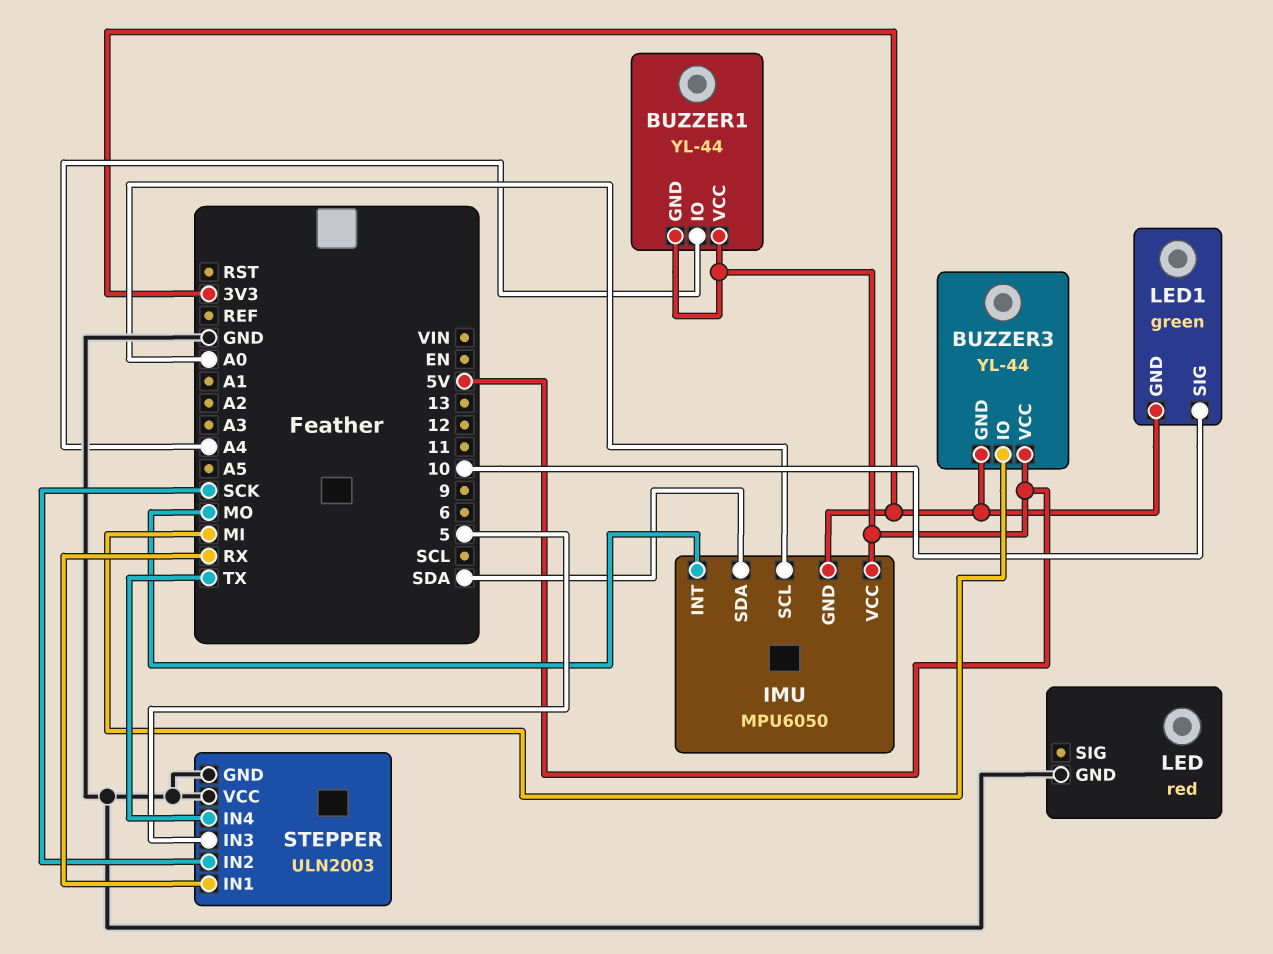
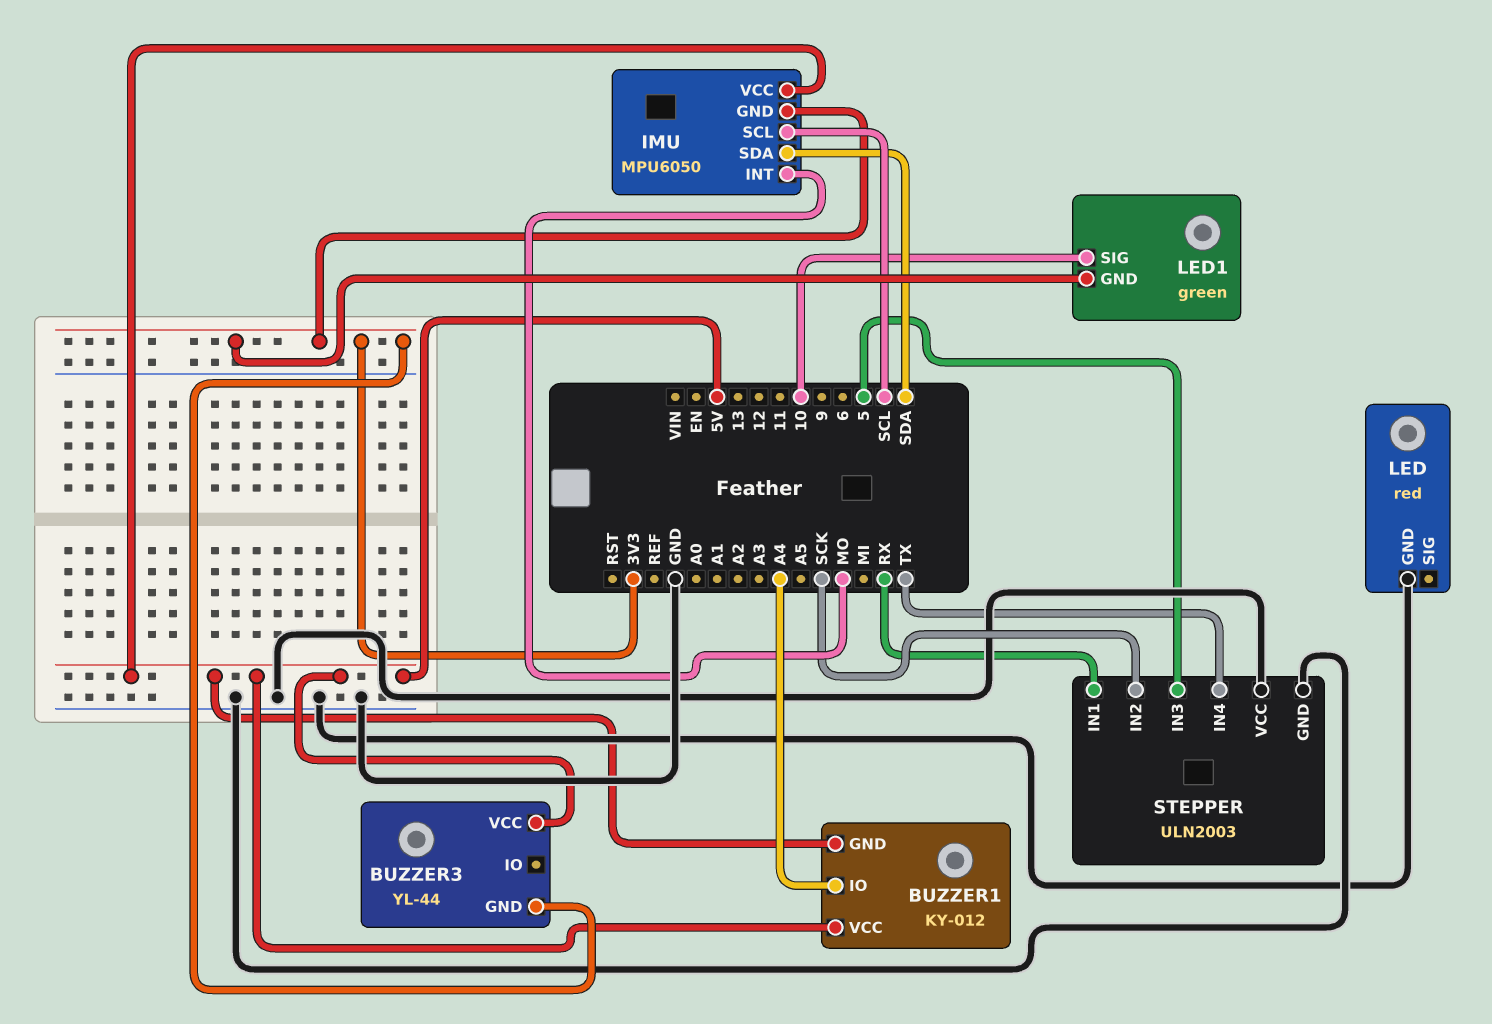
BUZZER1: YL-44 -> KY-012
BUZZER3 pin IO: MI -> none
IMU pin SCL: A0 -> SCL

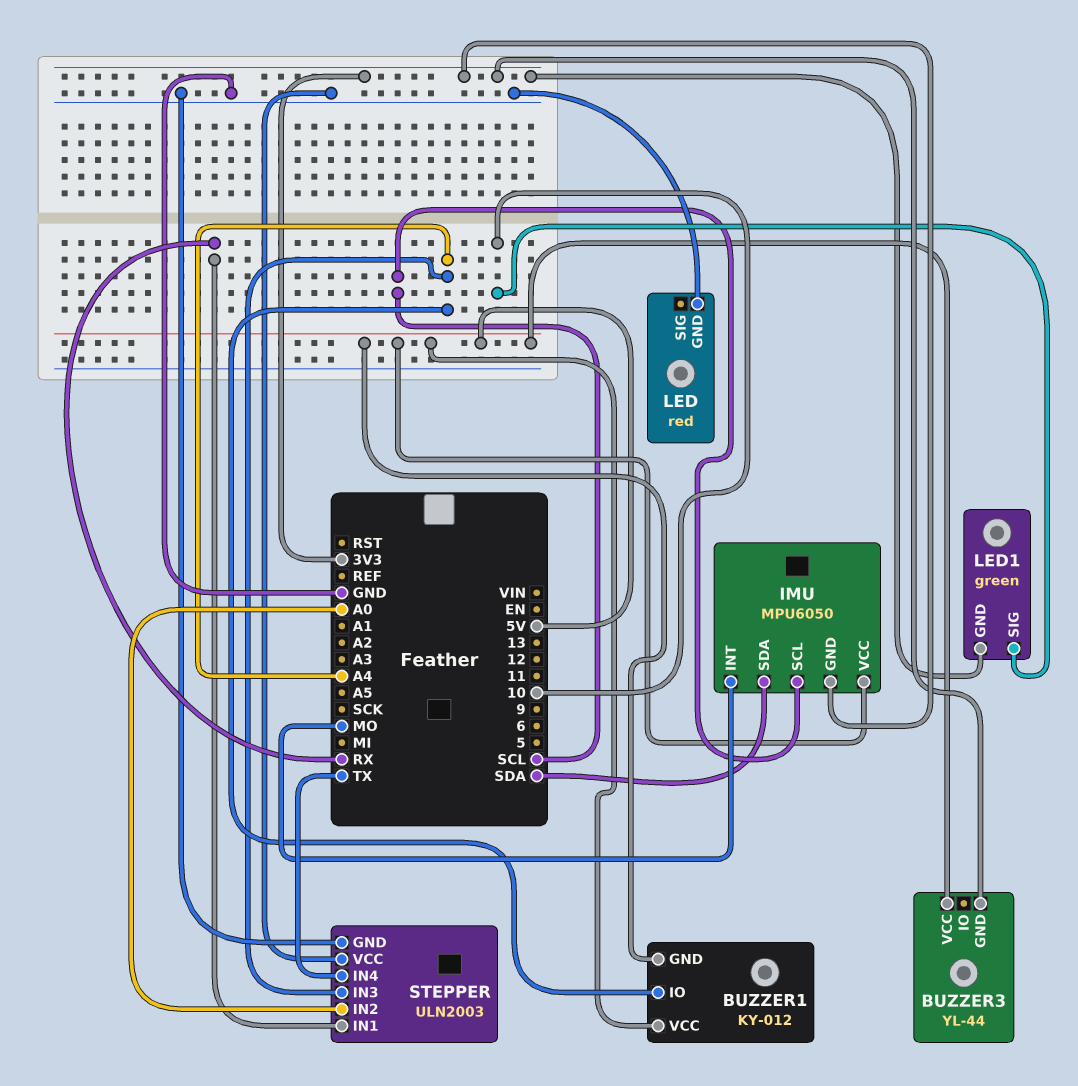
STEPPER pin IN2: SCK -> A0
STEPPER pin IN3: 5 -> A4

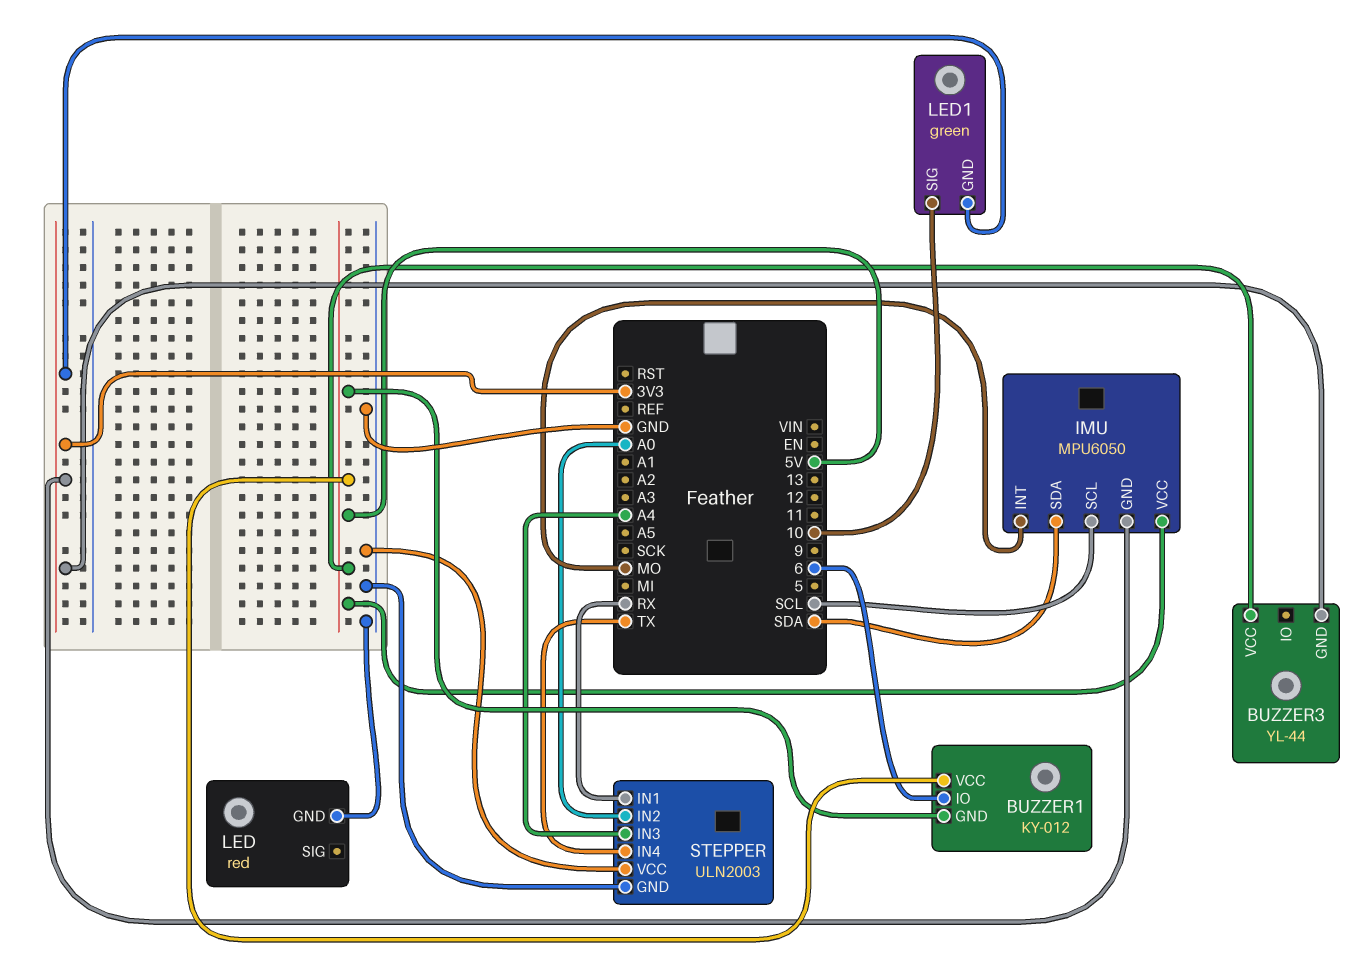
BUZZER1 pin IO: A4 -> 6

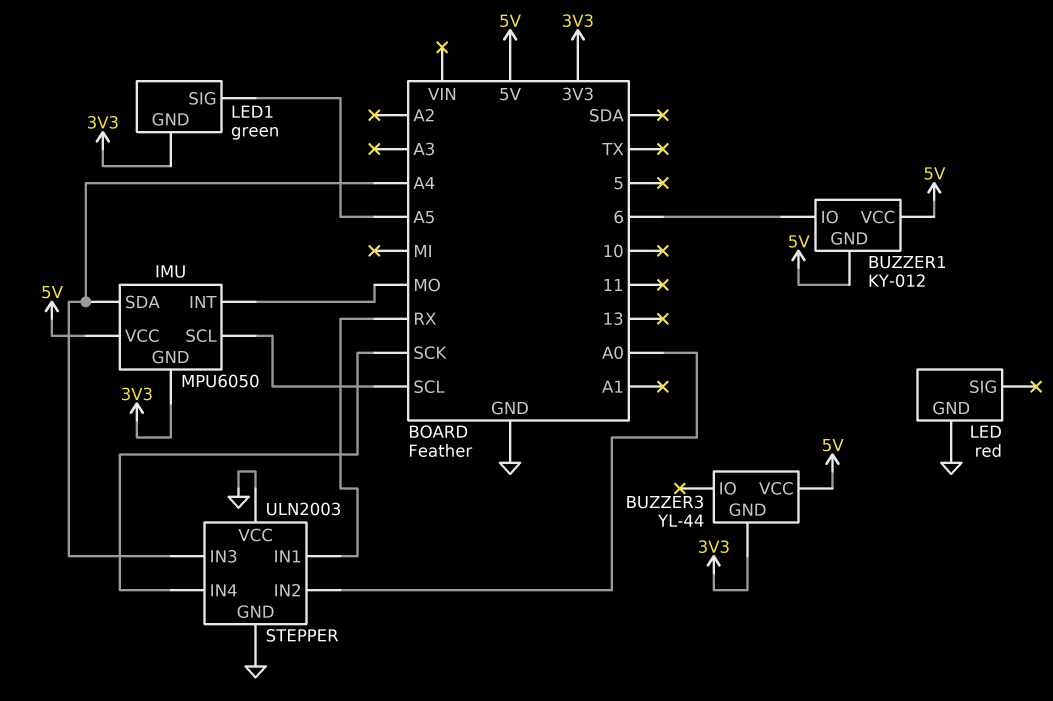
IMU pin SDA: SDA -> A4
LED1 pin SIG: 10 -> A5
STEPPER pin IN4: TX -> SCK

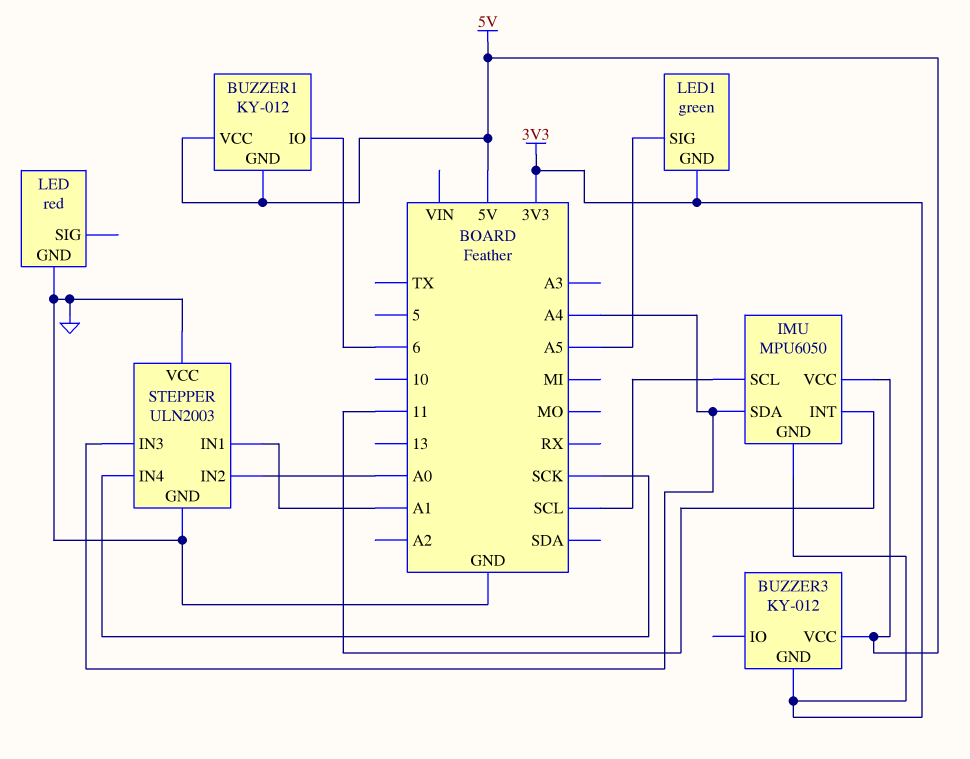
BUZZER3: YL-44 -> KY-012
IMU pin INT: MO -> 11
STEPPER pin IN1: RX -> A1

